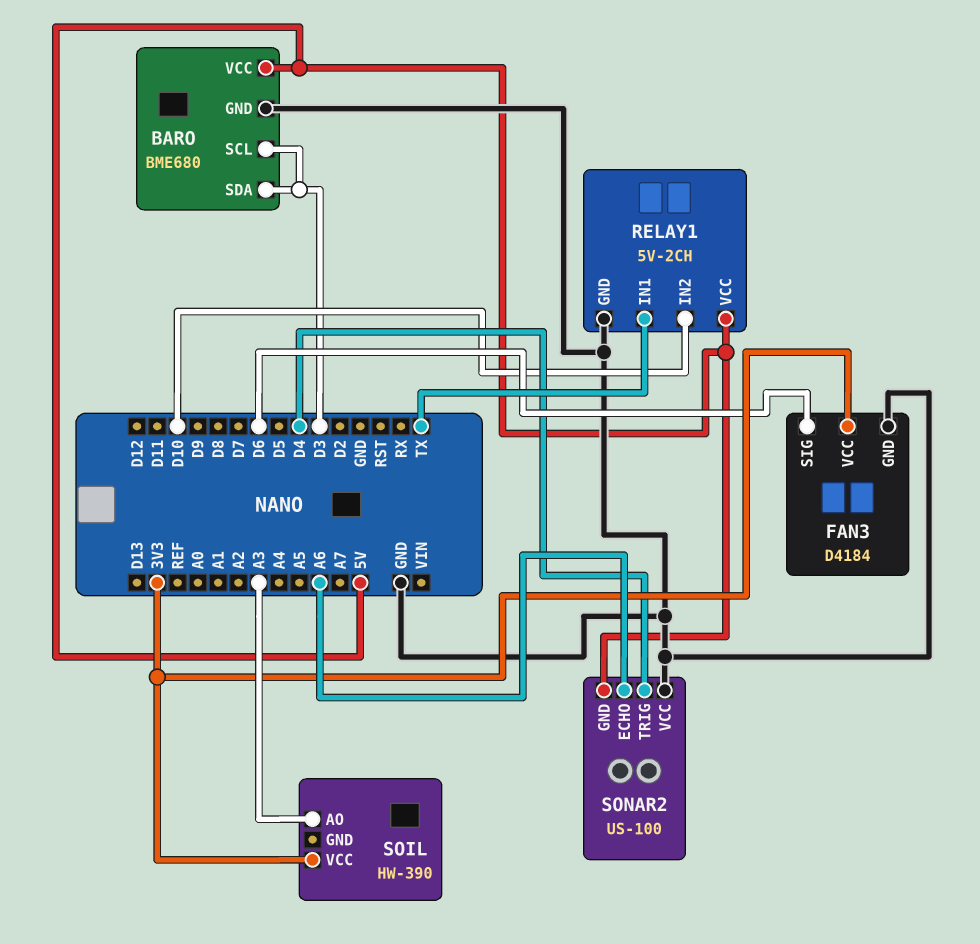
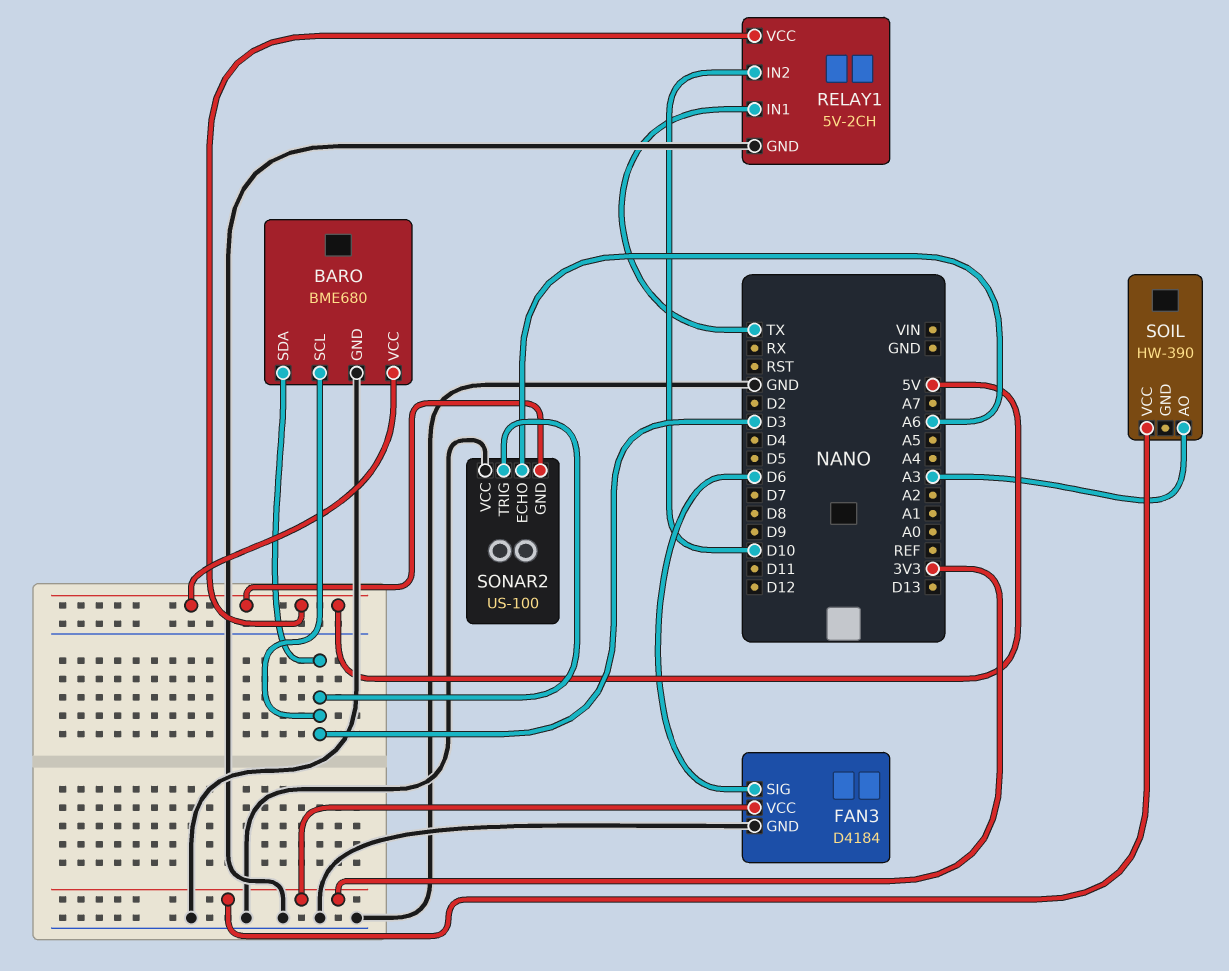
SONAR2 pin TRIG: D4 -> D3

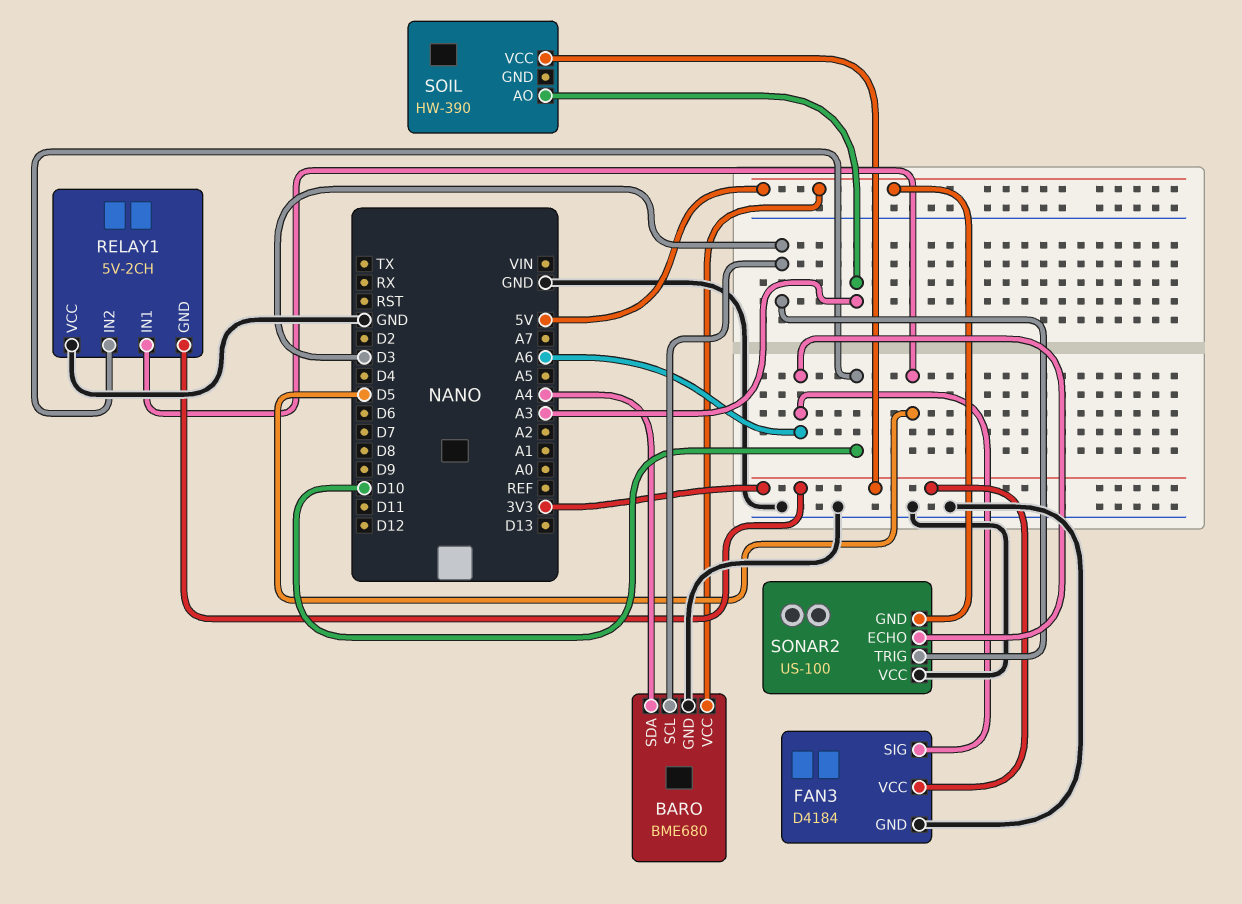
BARO pin SDA: D3 -> A4
FAN3 pin SIG: D6 -> A6
RELAY1 pin GND: GND -> 3V3
RELAY1 pin IN1: TX -> D5
RELAY1 pin VCC: 5V -> GND

